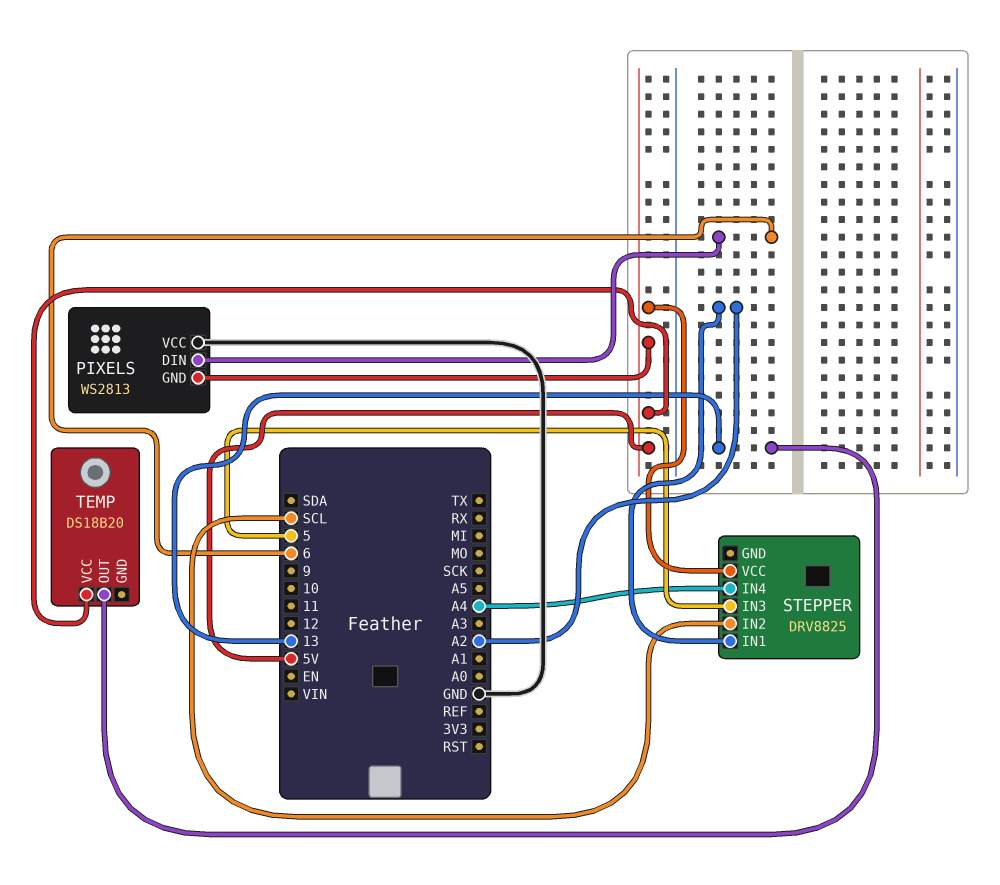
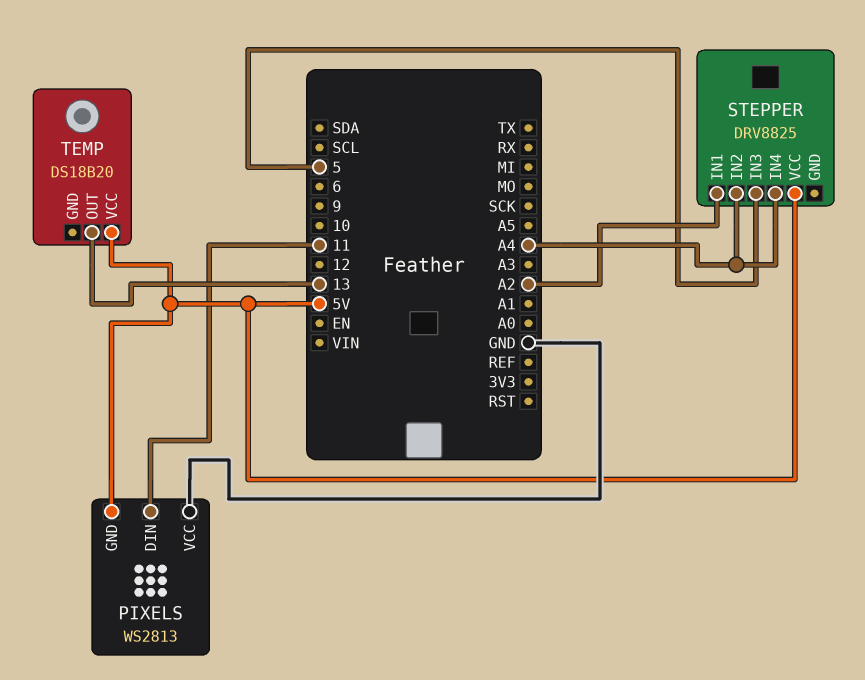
PIXELS pin DIN: 6 -> 11
STEPPER pin IN2: SCL -> A4

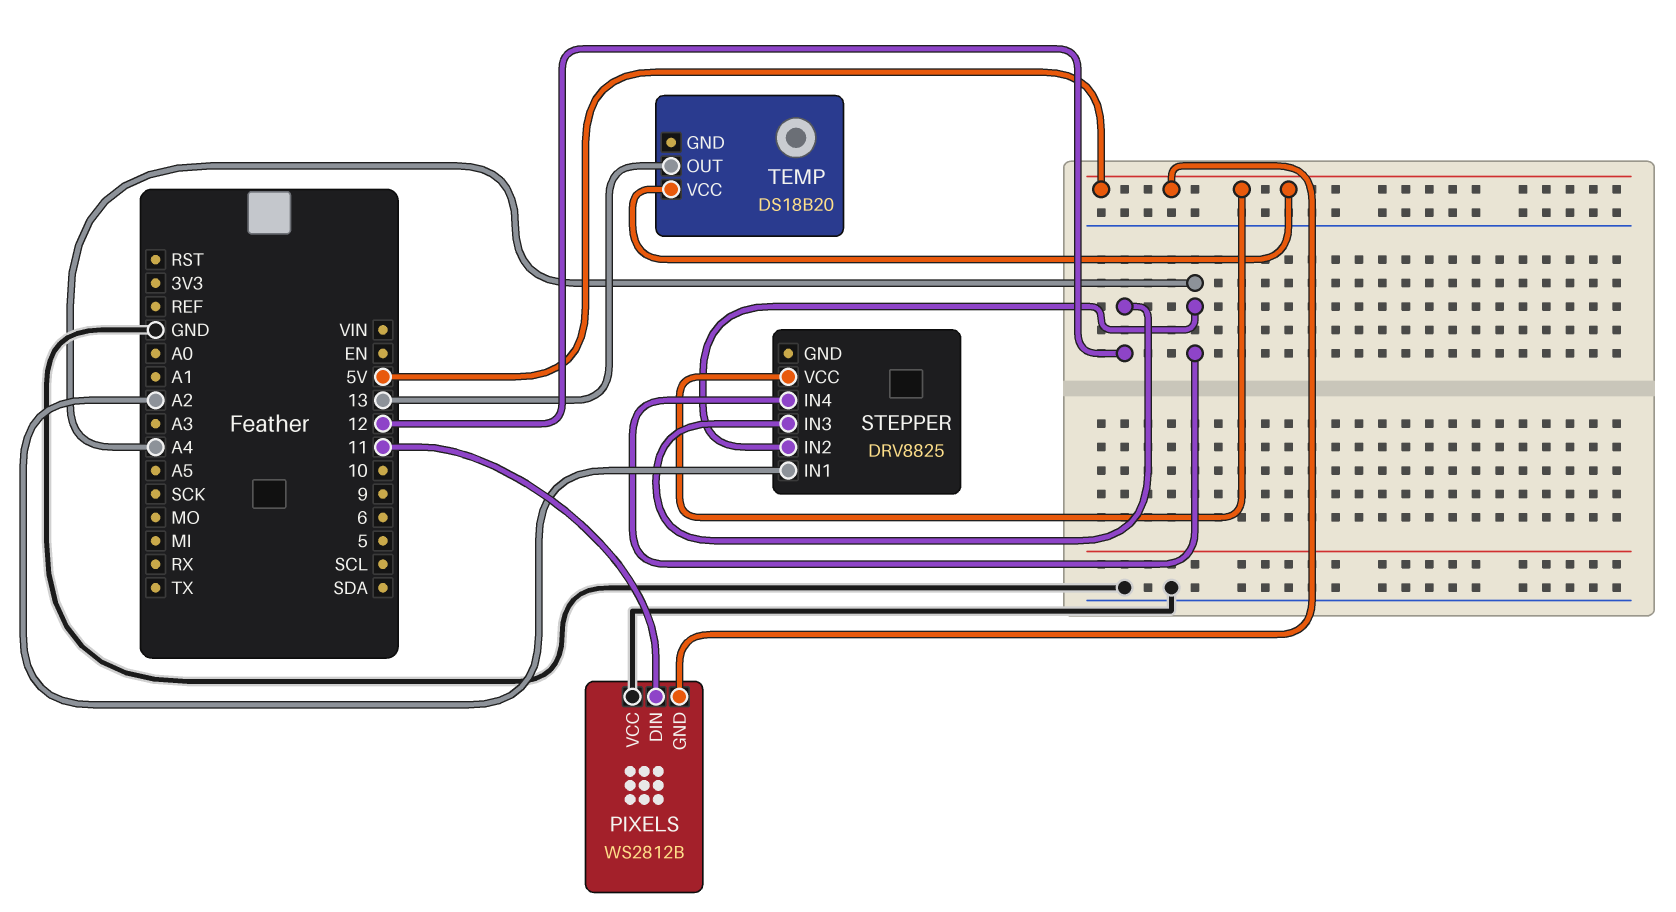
PIXELS: WS2813 -> WS2812B
STEPPER pin IN3: 5 -> 12

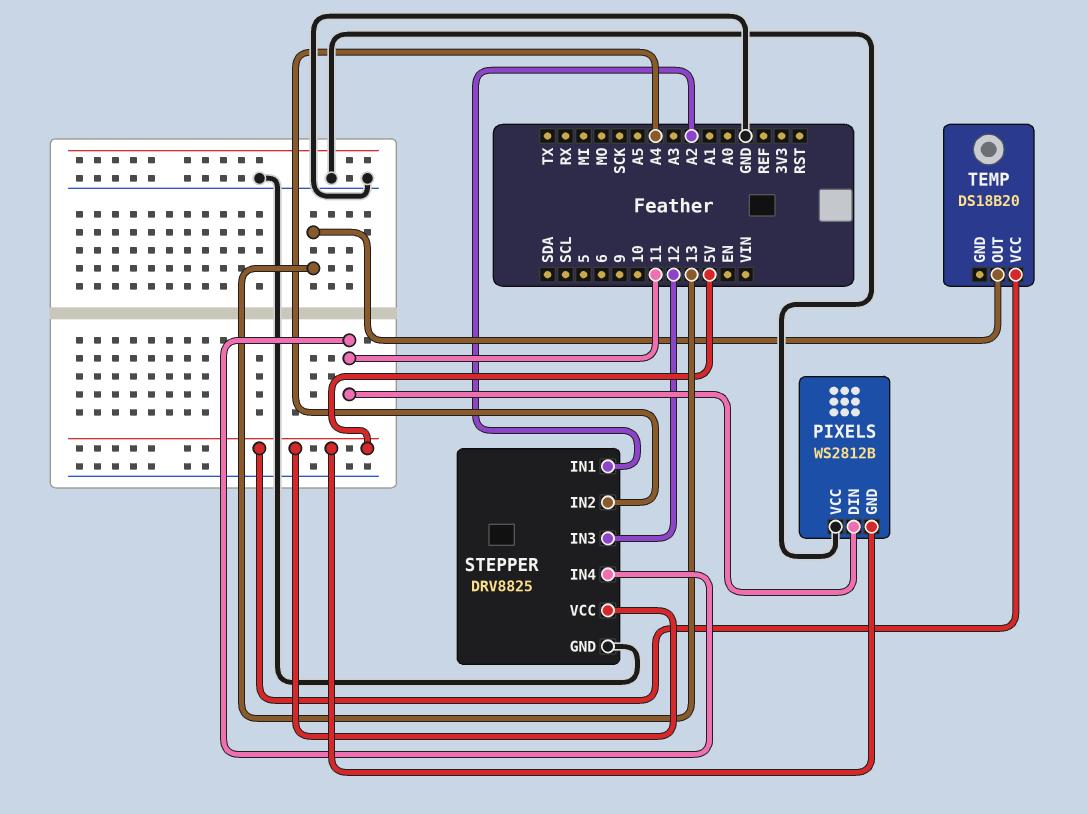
STEPPER pin GND: none -> GND
STEPPER pin IN4: A4 -> 11

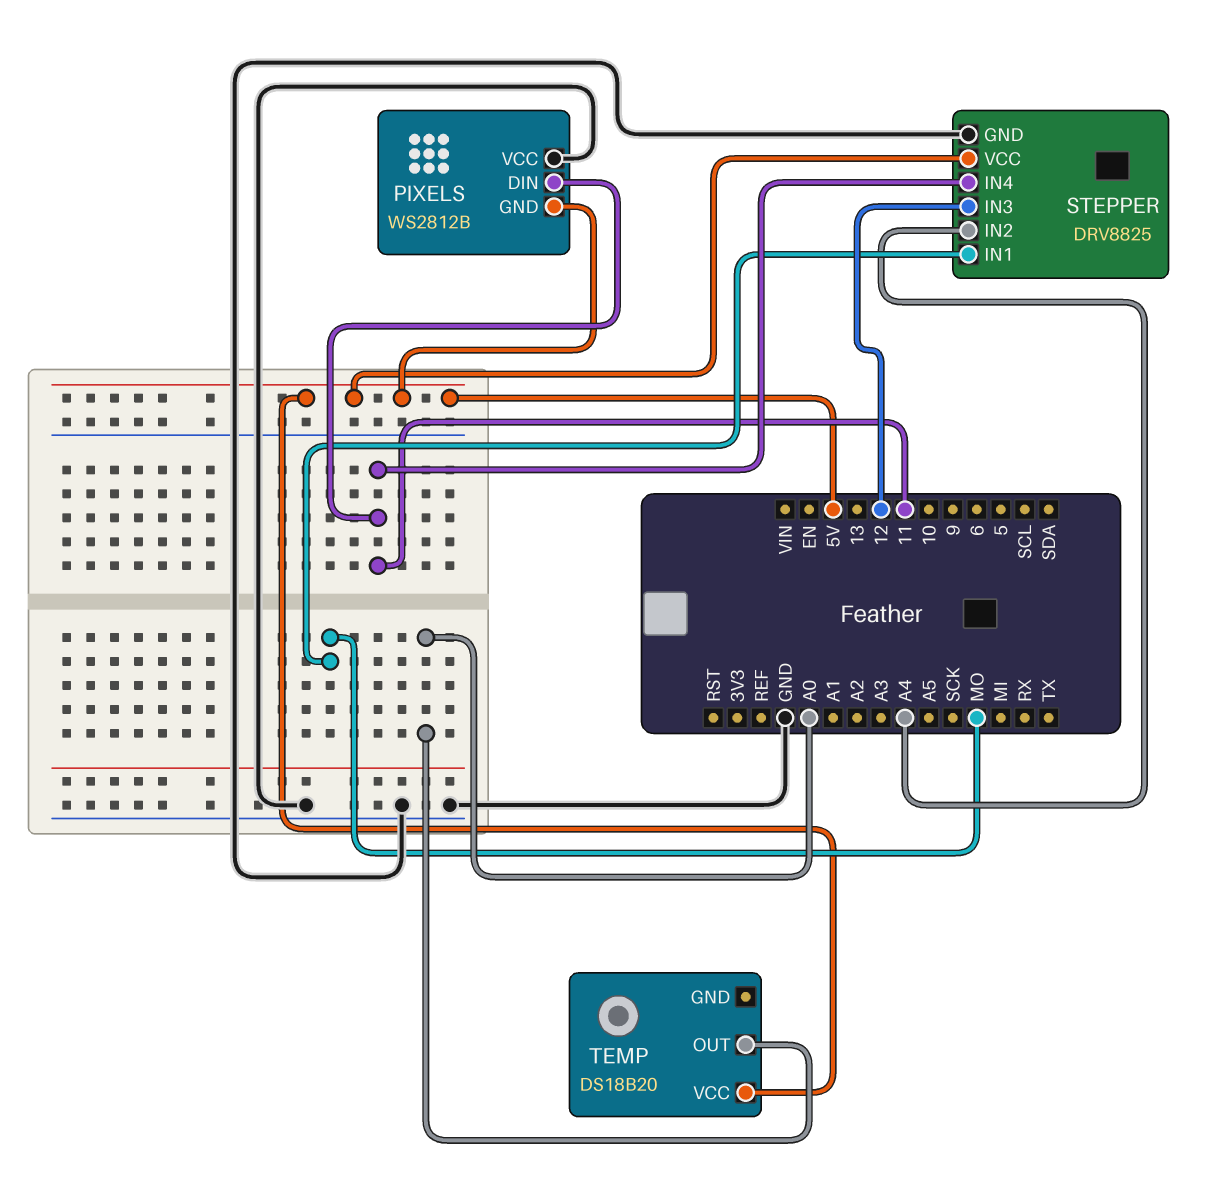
STEPPER pin IN1: A2 -> MO
TEMP pin OUT: 13 -> A0

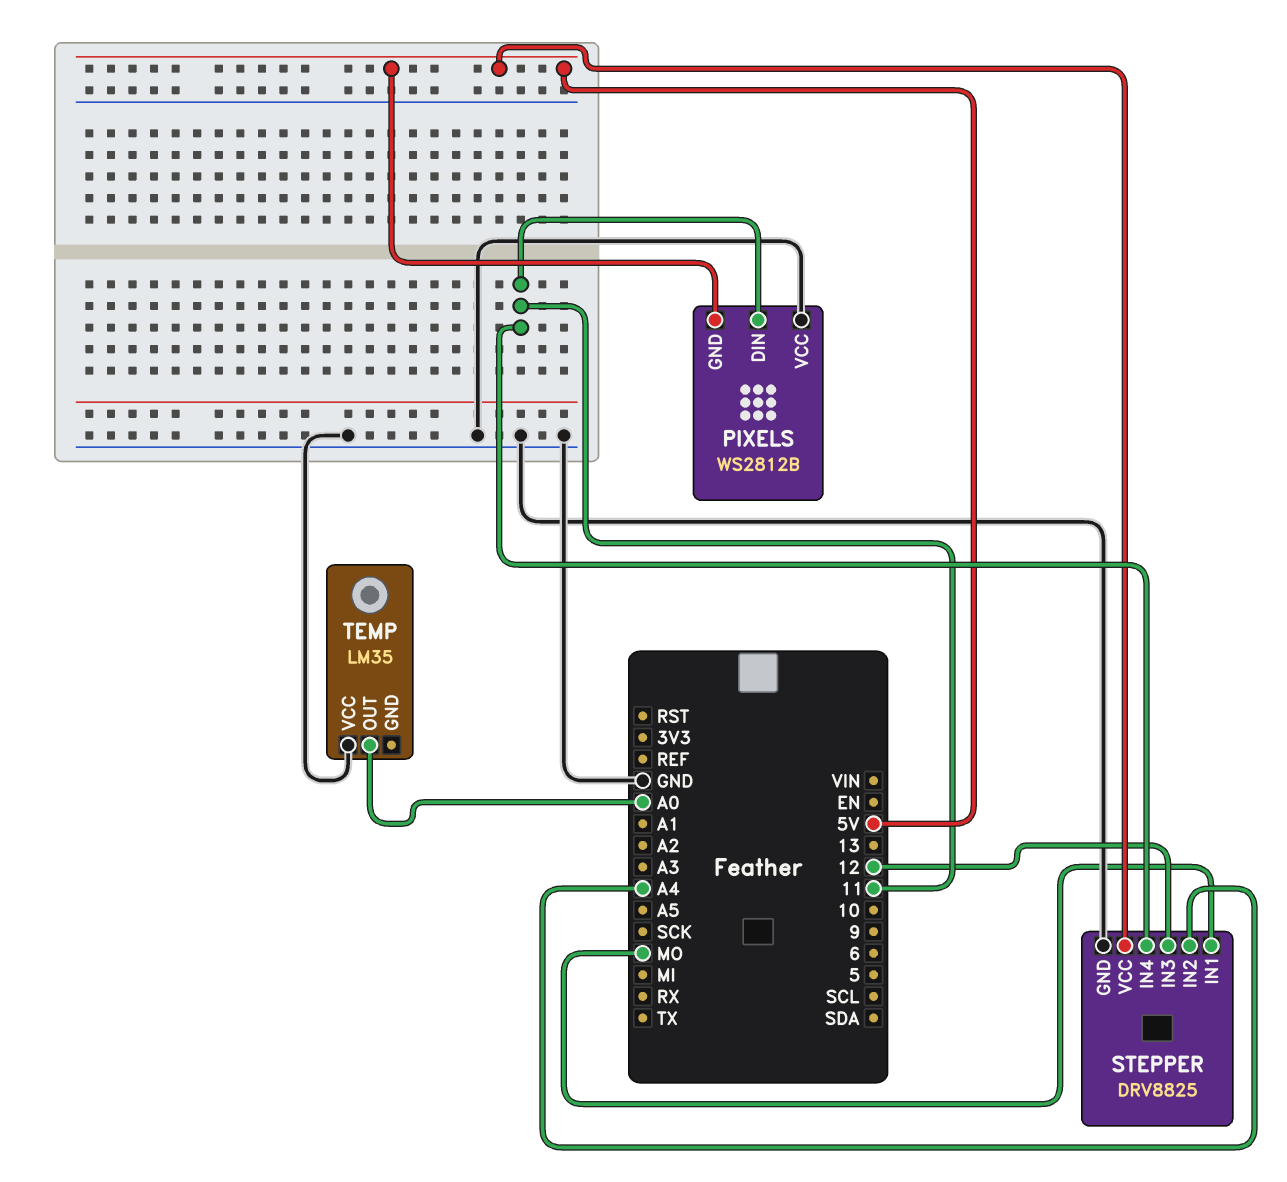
TEMP: DS18B20 -> LM35
TEMP pin VCC: 5V -> GND

